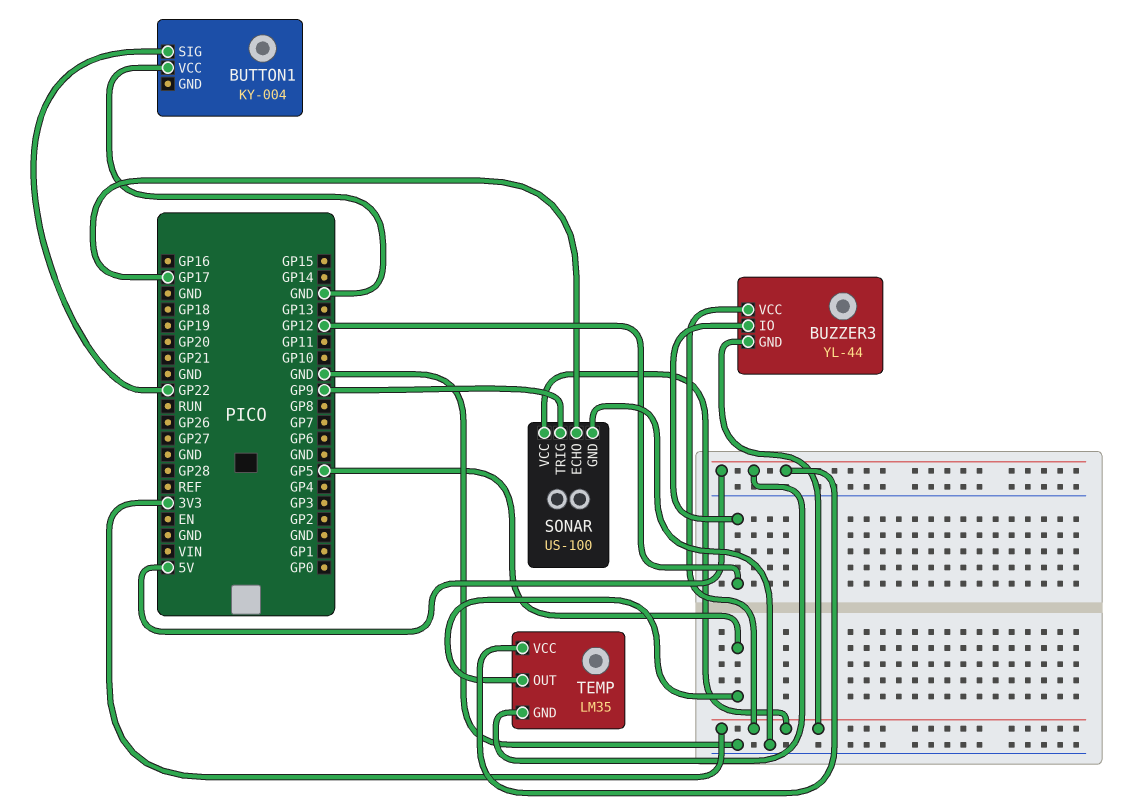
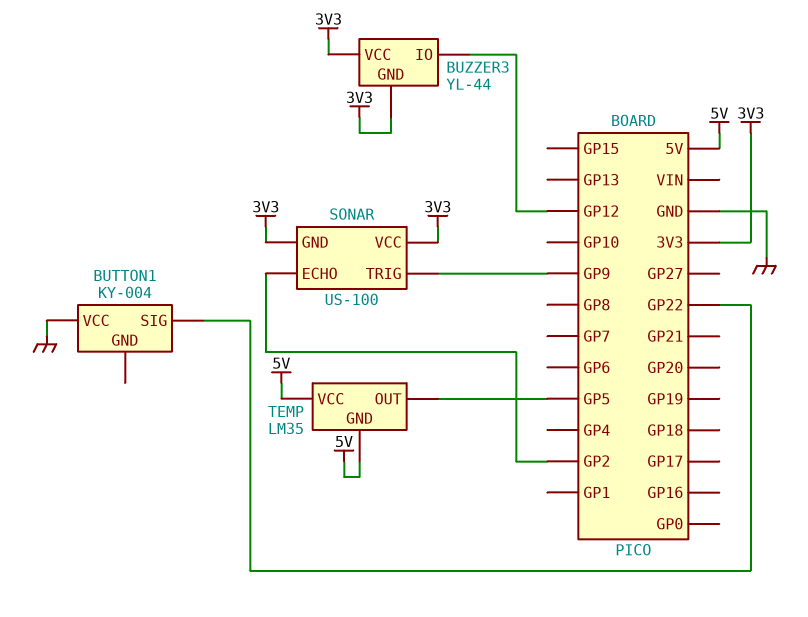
SONAR pin ECHO: GP17 -> GP2
SONAR pin GND: GND -> 3V3

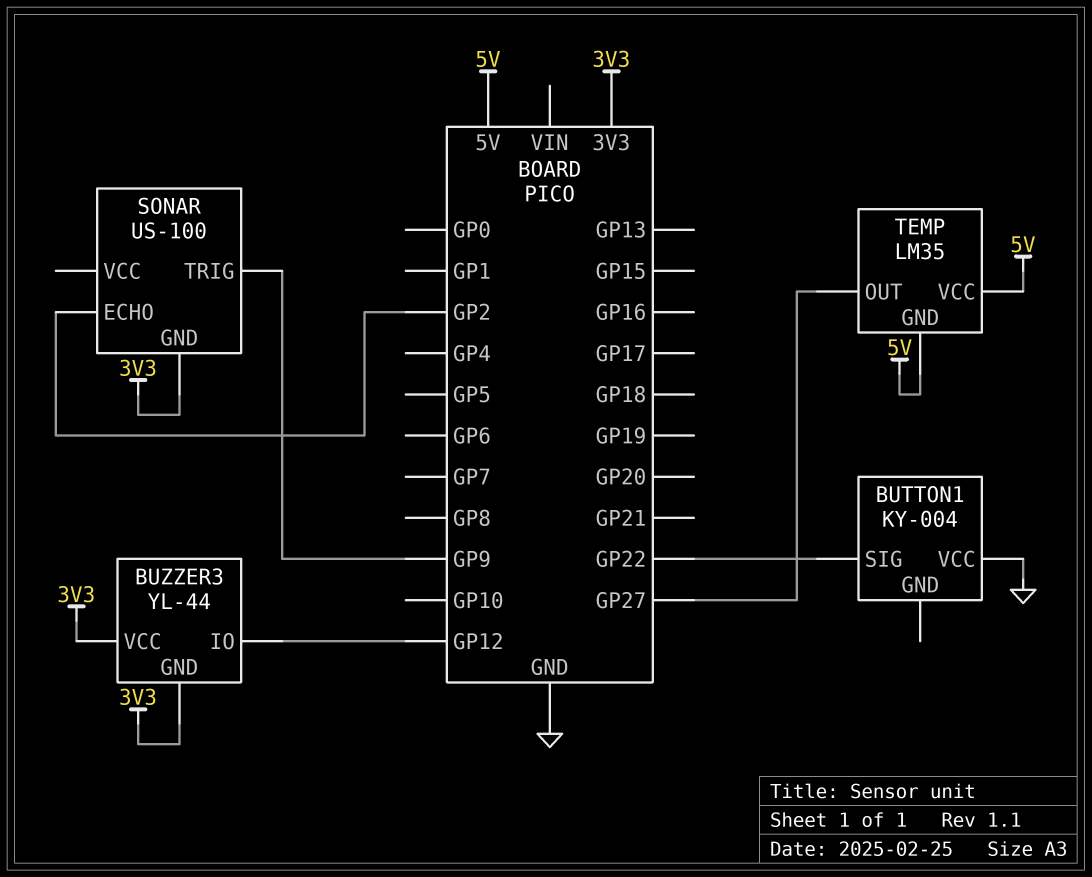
SONAR pin VCC: 3V3 -> none
TEMP pin OUT: GP5 -> GP27

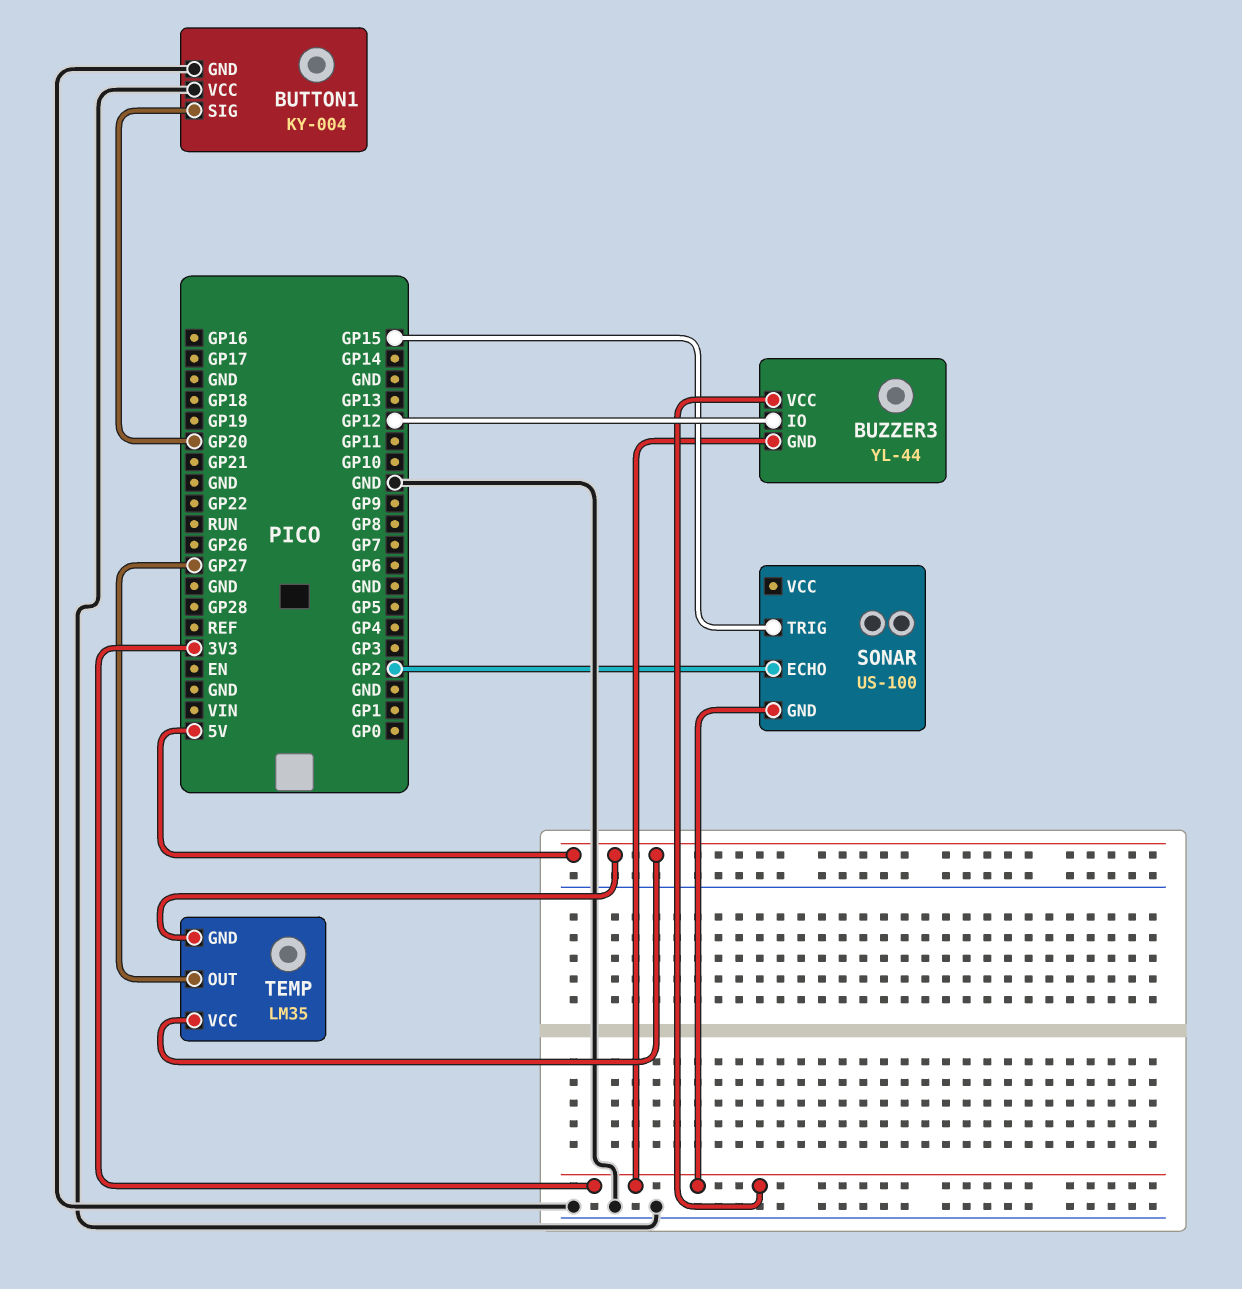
BUTTON1 pin GND: none -> GND
BUTTON1 pin SIG: GP22 -> GP20
SONAR pin TRIG: GP9 -> GP15

